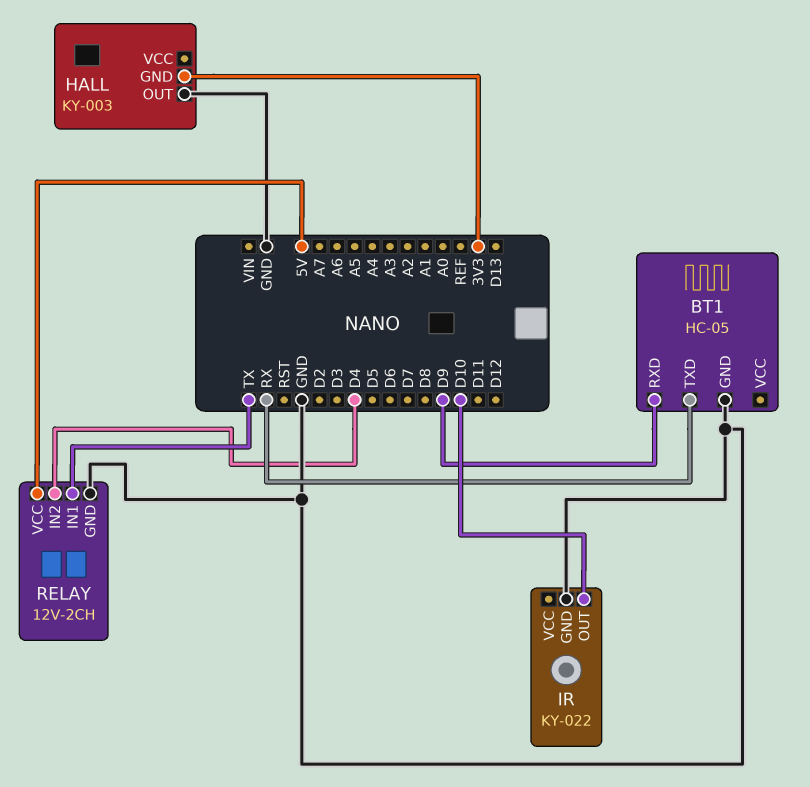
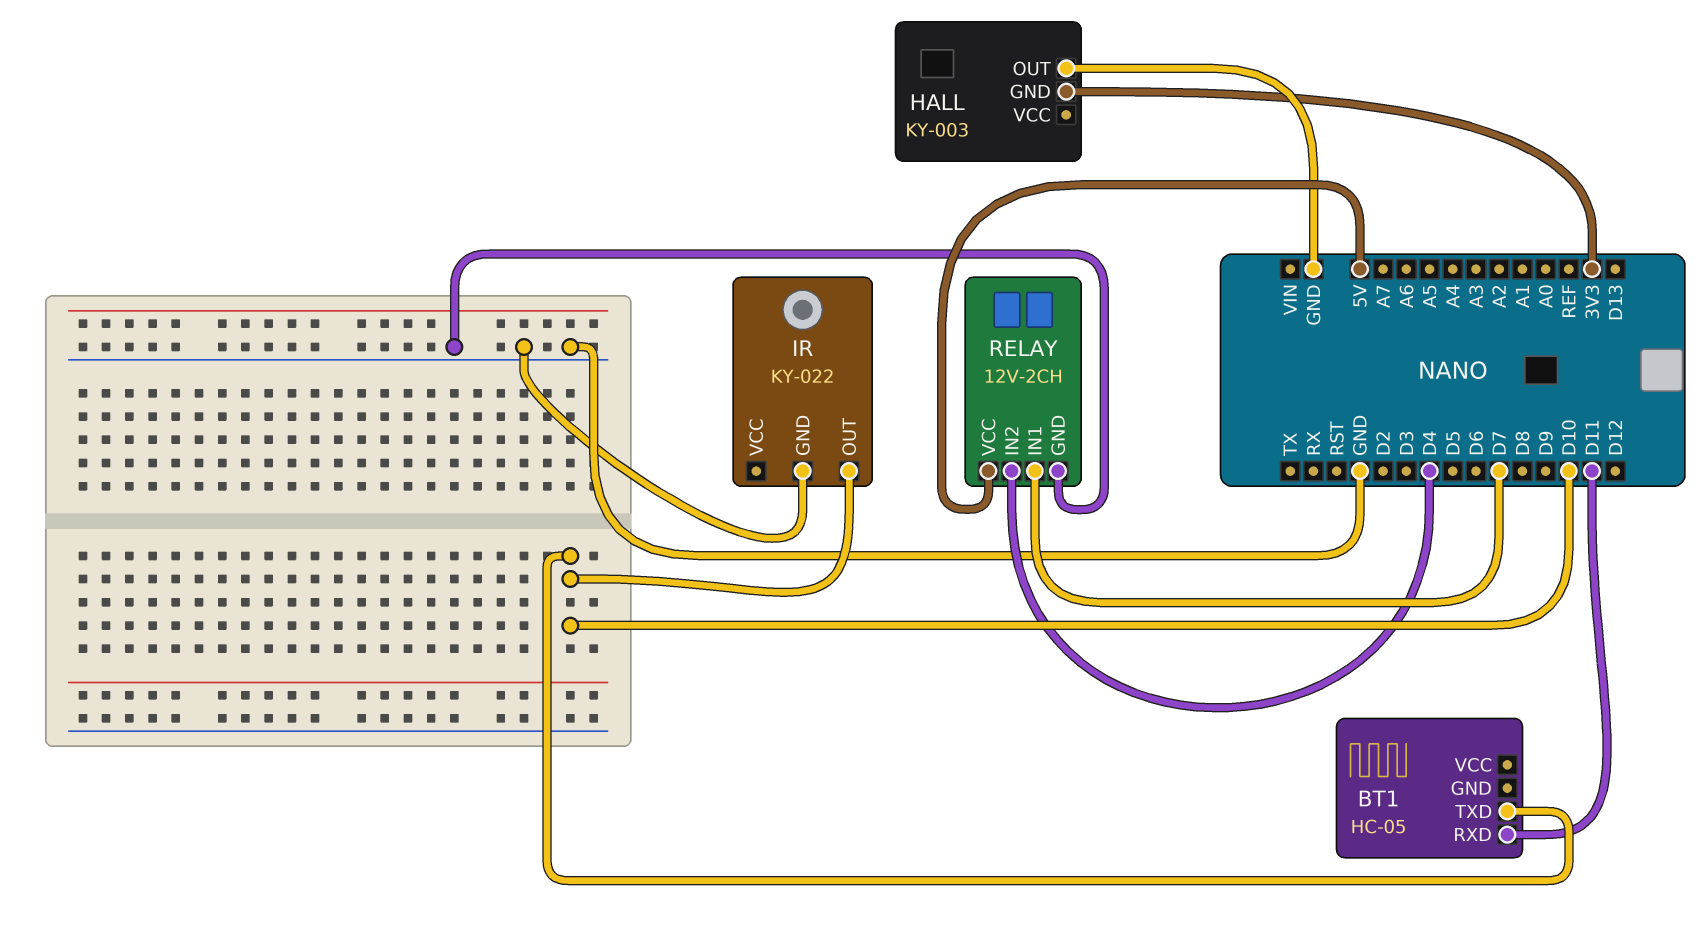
BT1 pin GND: GND -> none
BT1 pin RXD: D9 -> D11
BT1 pin TXD: RX -> D10
RELAY pin IN1: TX -> D7

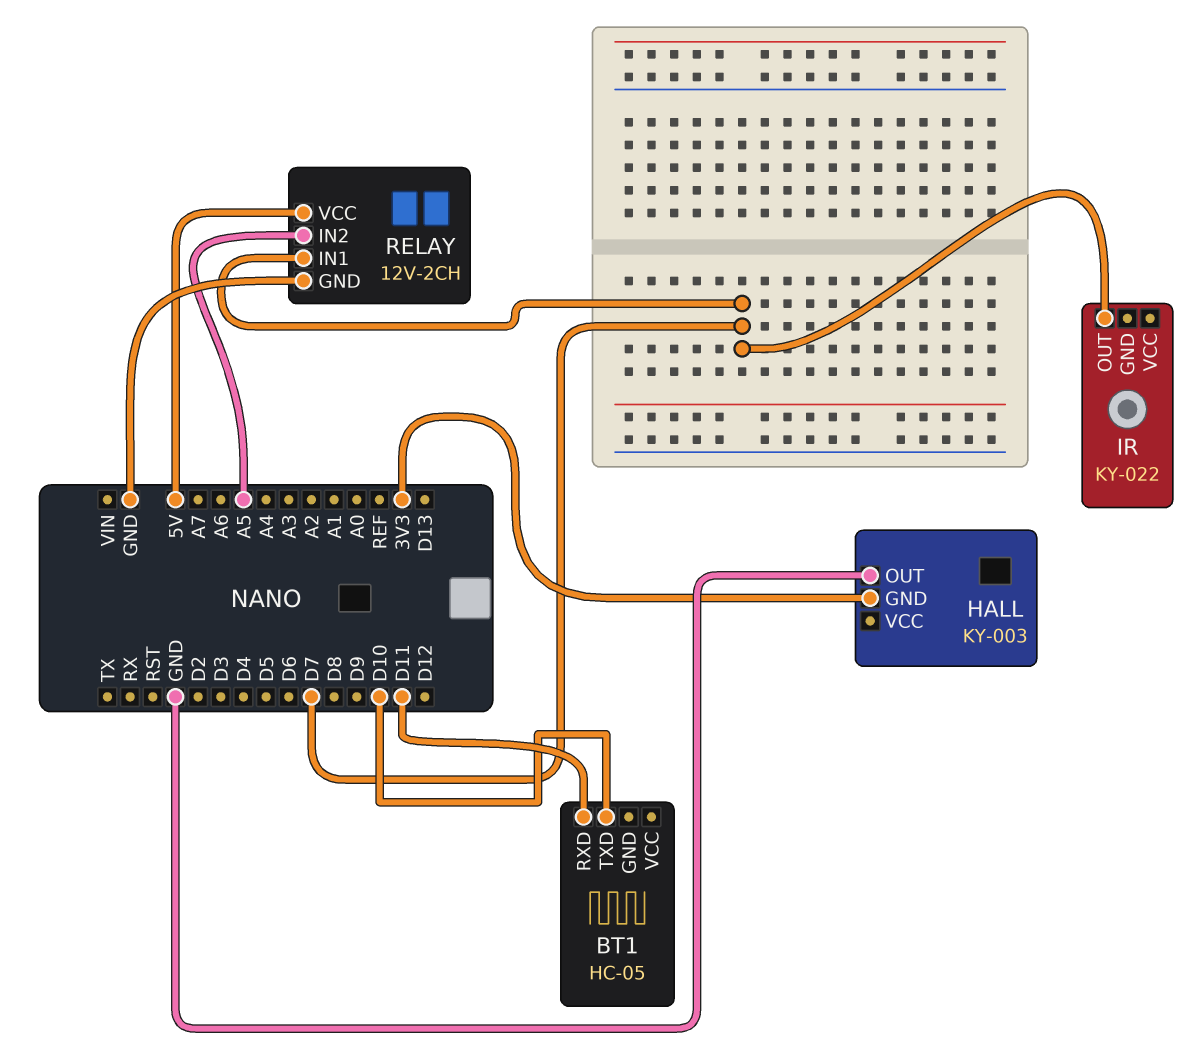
IR pin GND: GND -> none
IR pin OUT: D10 -> D7
RELAY pin IN2: D4 -> A5

